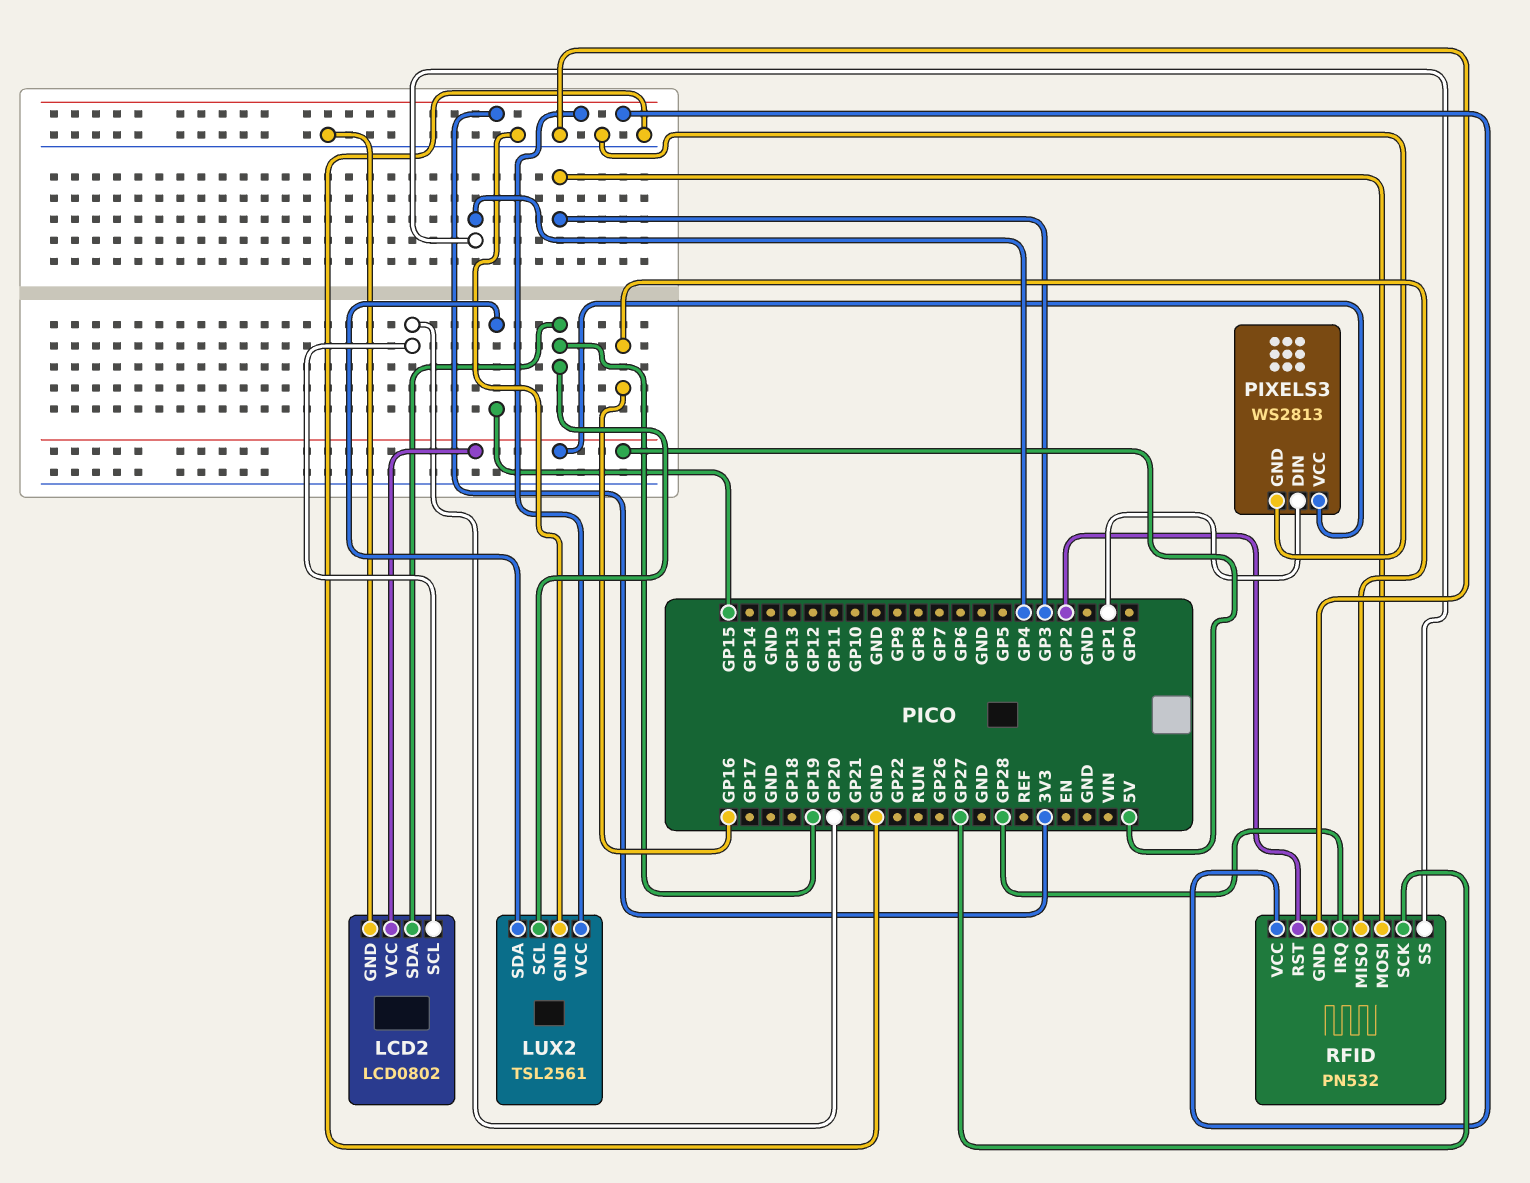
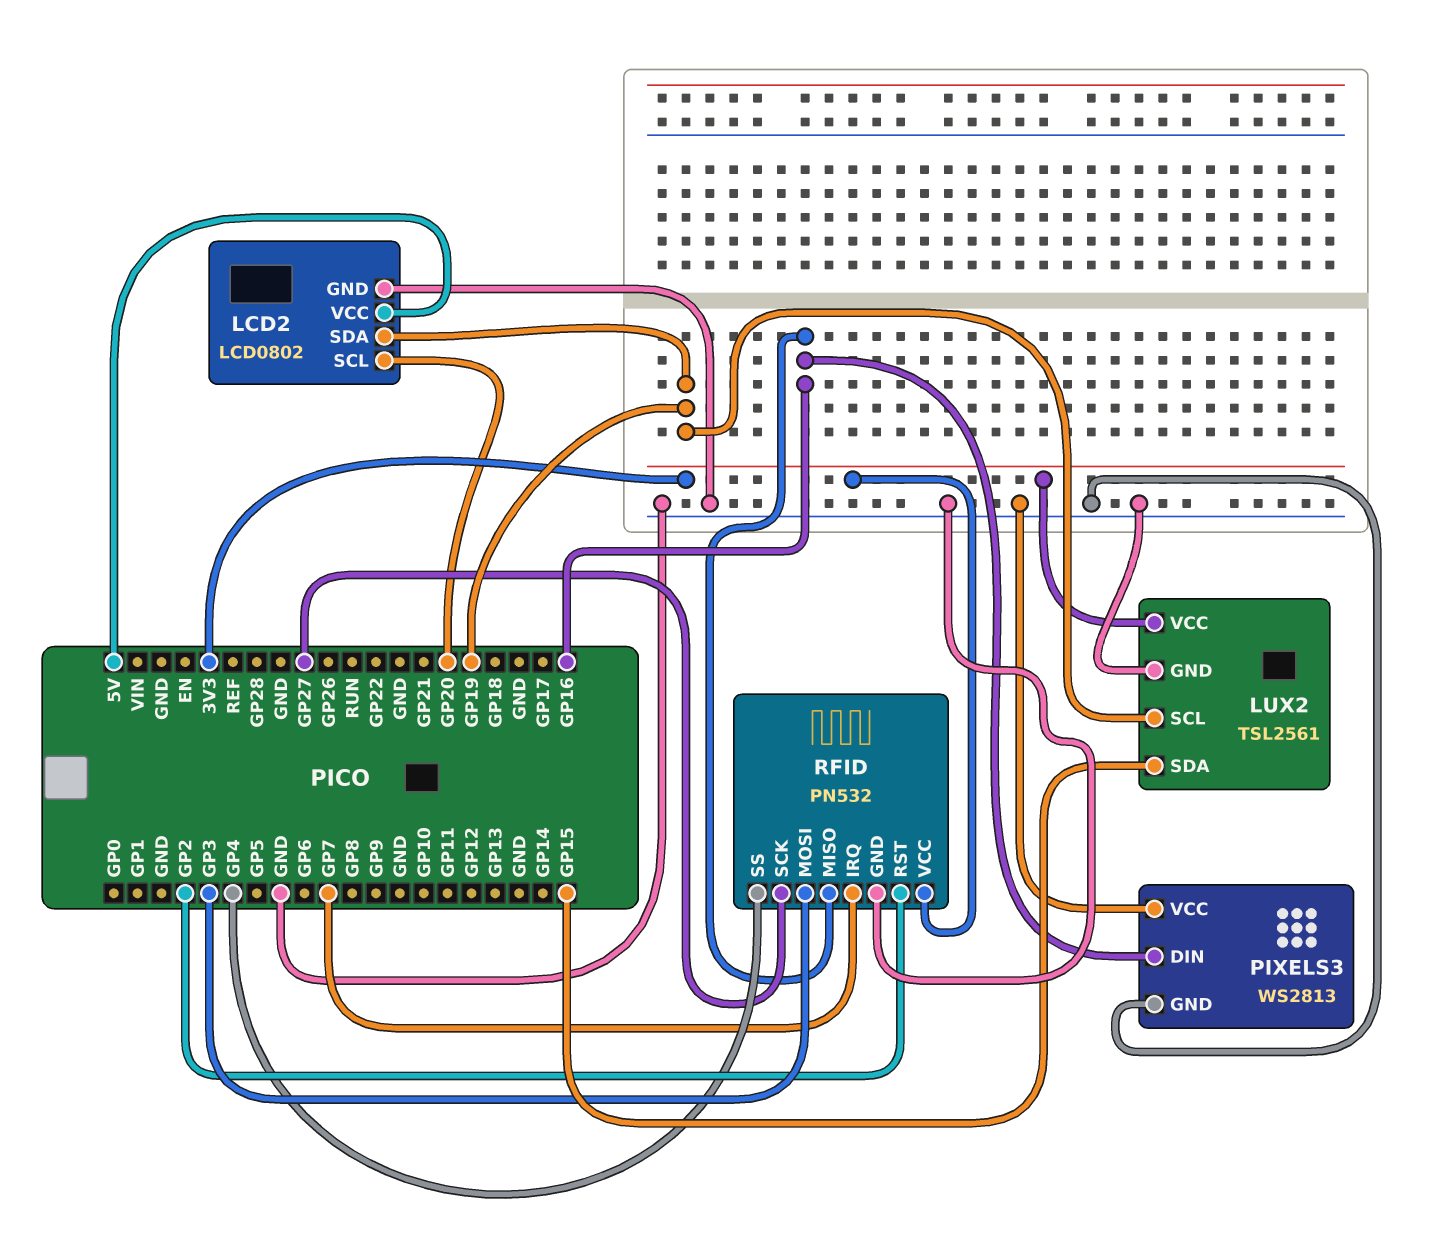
PIXELS3 pin DIN: GP1 -> GP16
PIXELS3 pin VCC: 5V -> GND
RFID pin IRQ: GP28 -> GP7

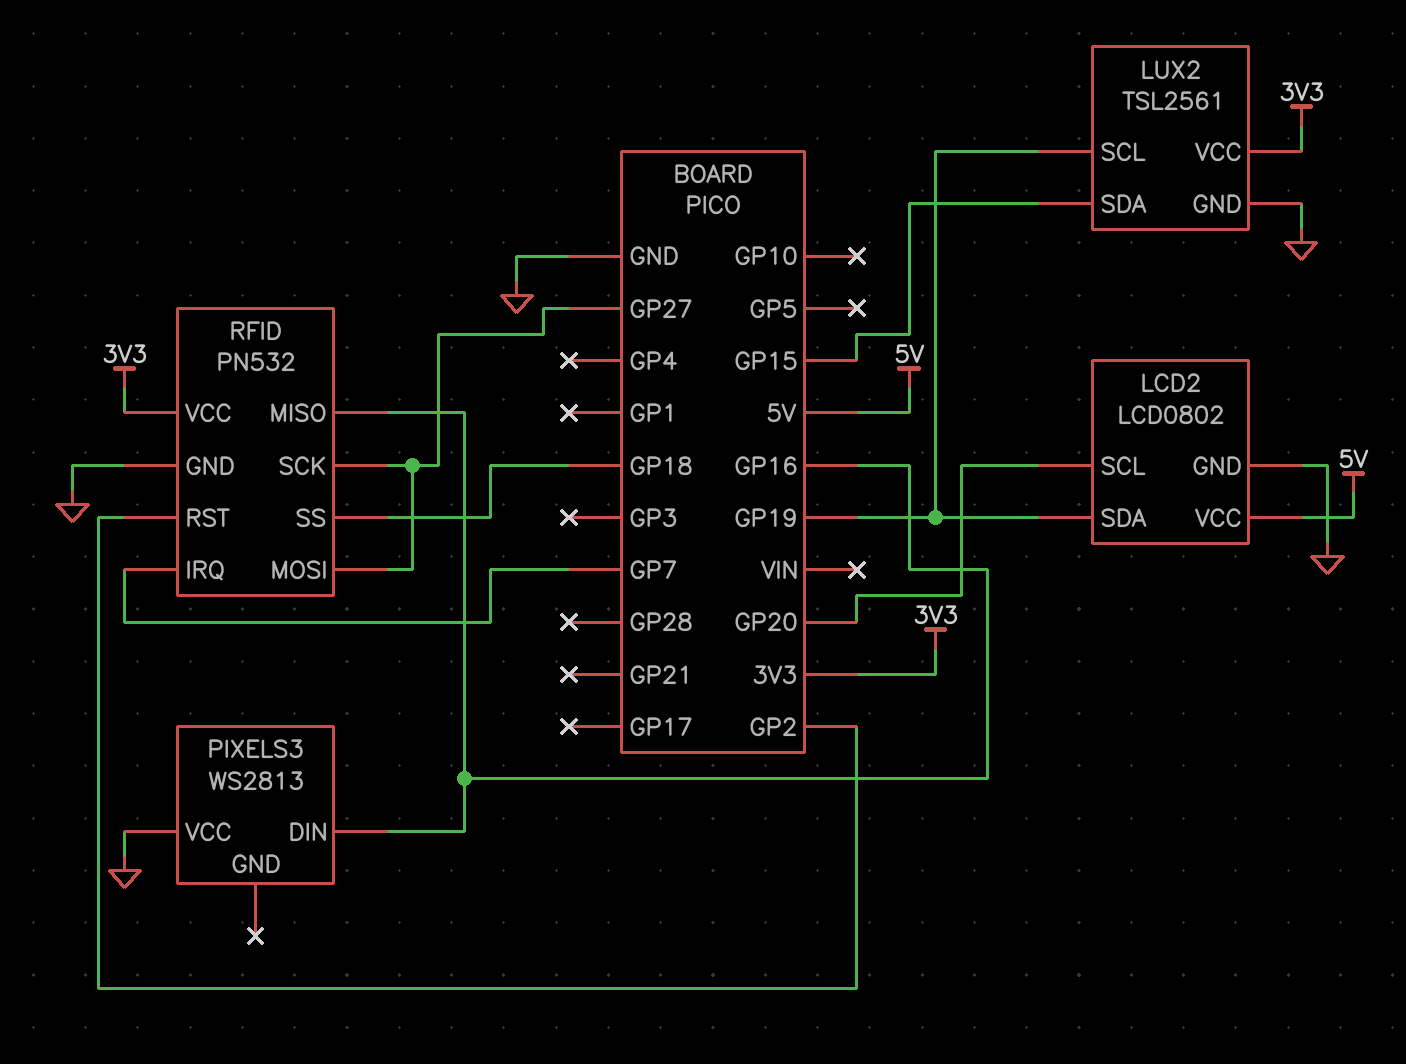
PIXELS3 pin GND: GND -> none
RFID pin MOSI: GP3 -> GP27
RFID pin SS: GP4 -> GP18

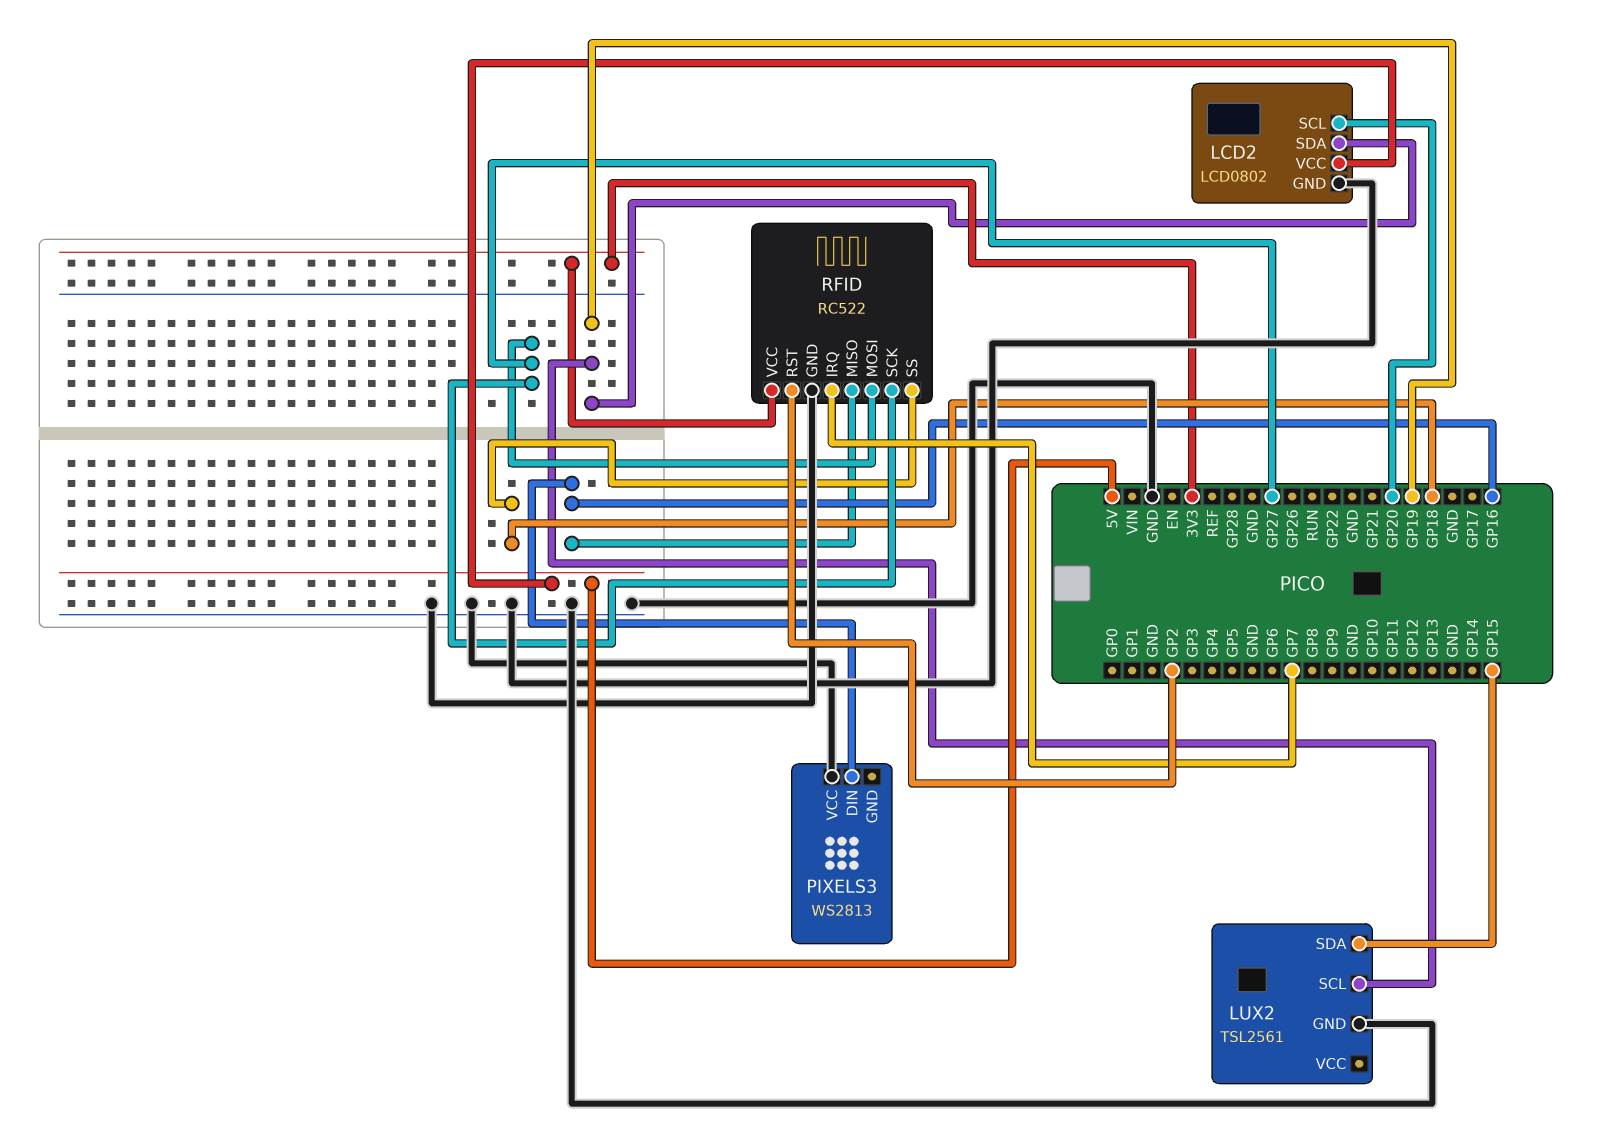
LUX2 pin VCC: 3V3 -> none
RFID: PN532 -> RC522

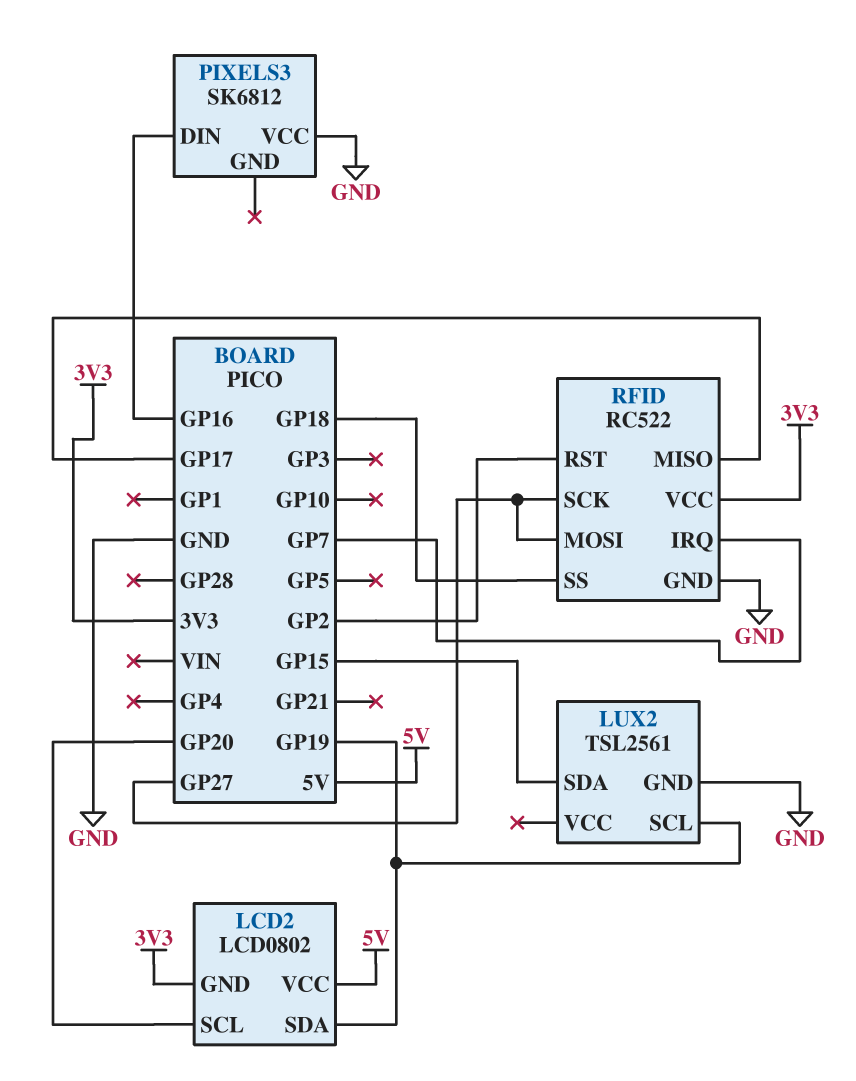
LCD2 pin GND: GND -> 3V3
PIXELS3: WS2813 -> SK6812
RFID pin MISO: GP16 -> GP17

